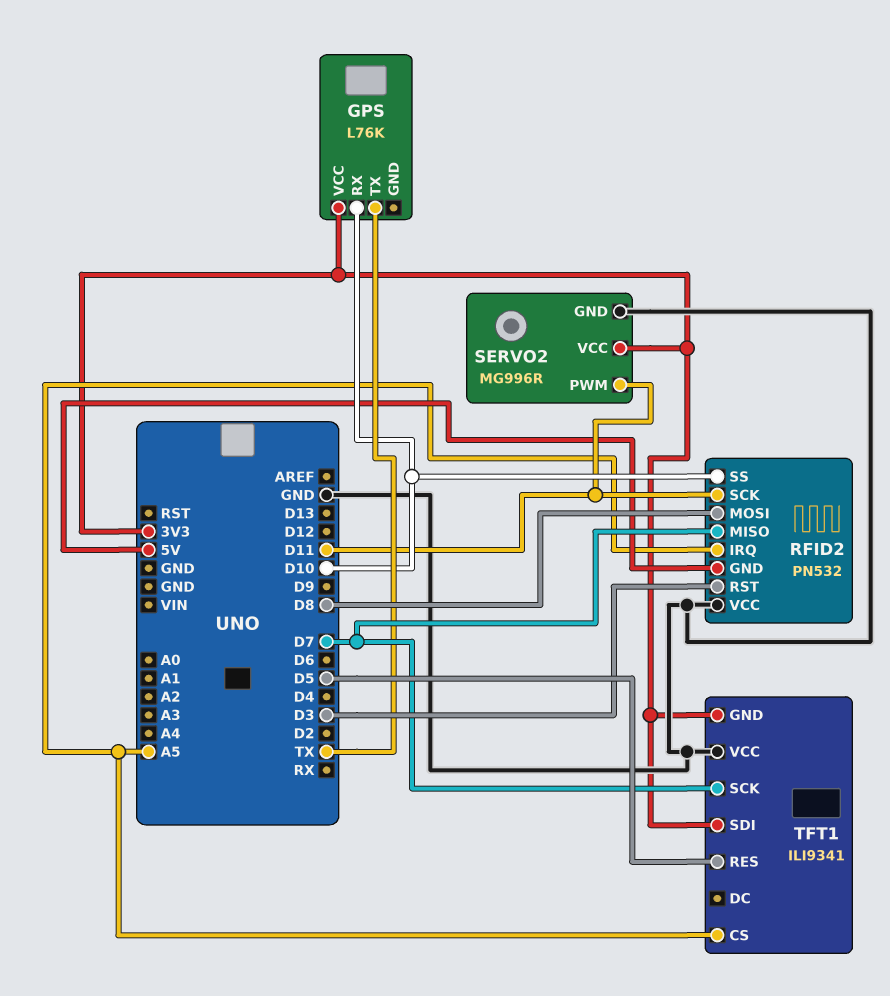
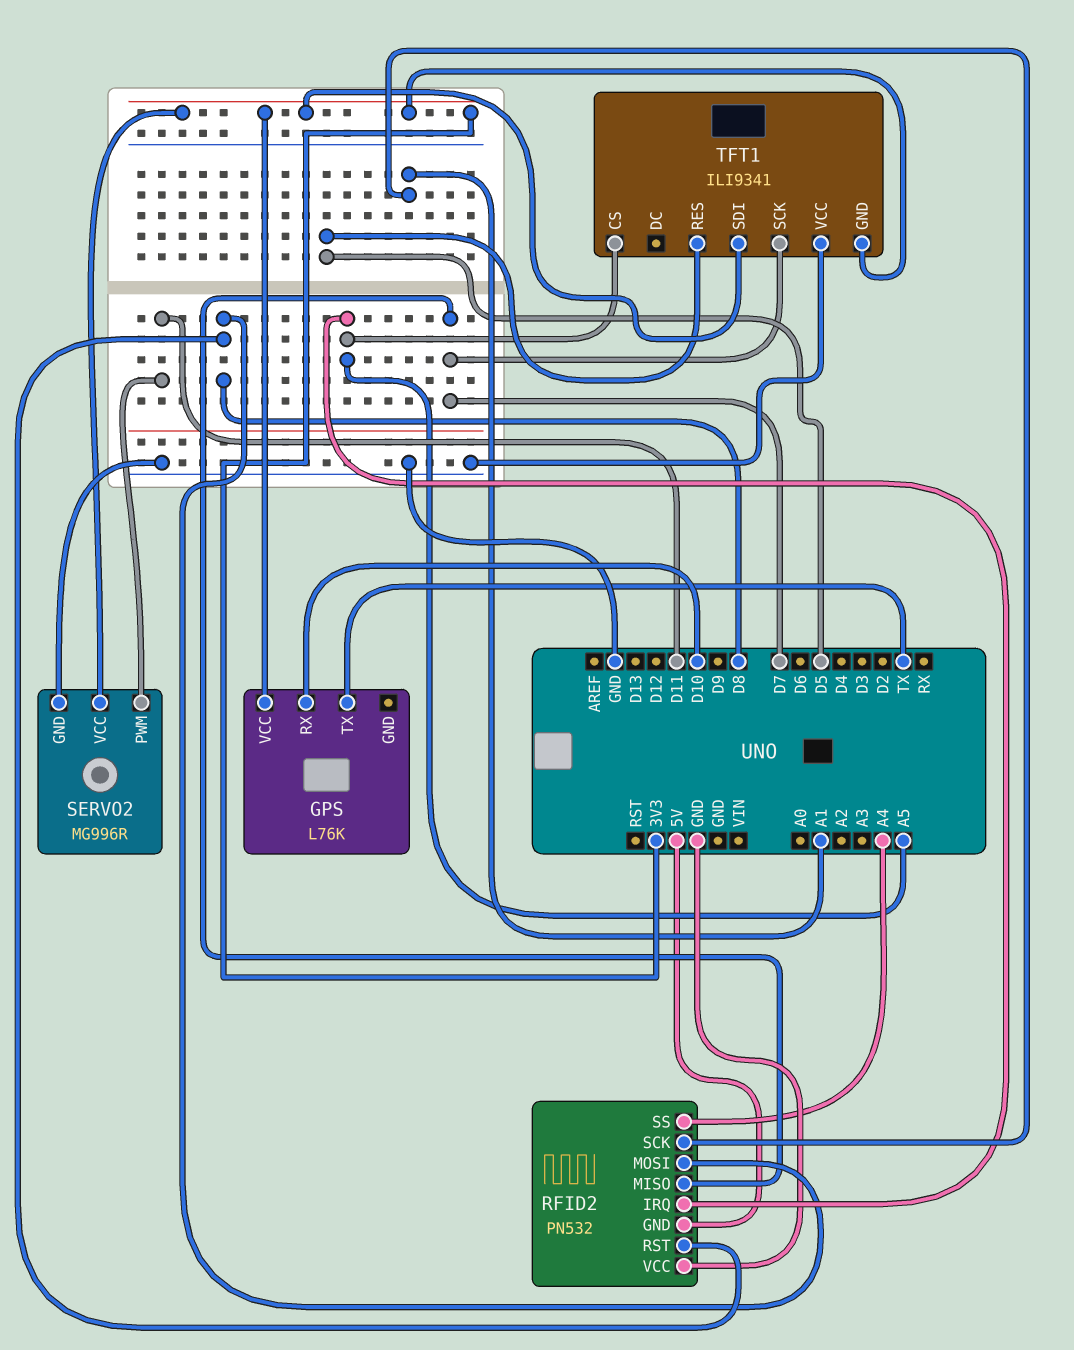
RFID2 pin RST: D3 -> D8
RFID2 pin SCK: D11 -> A1
RFID2 pin SS: D10 -> A4

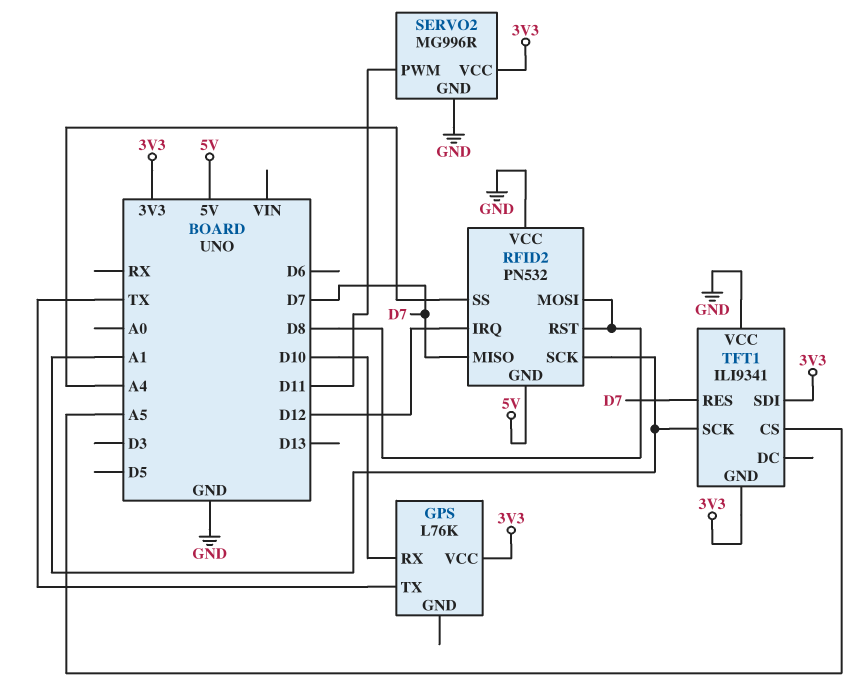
RFID2 pin IRQ: A5 -> D12
TFT1 pin RES: D5 -> D7
TFT1 pin SCK: D7 -> A1

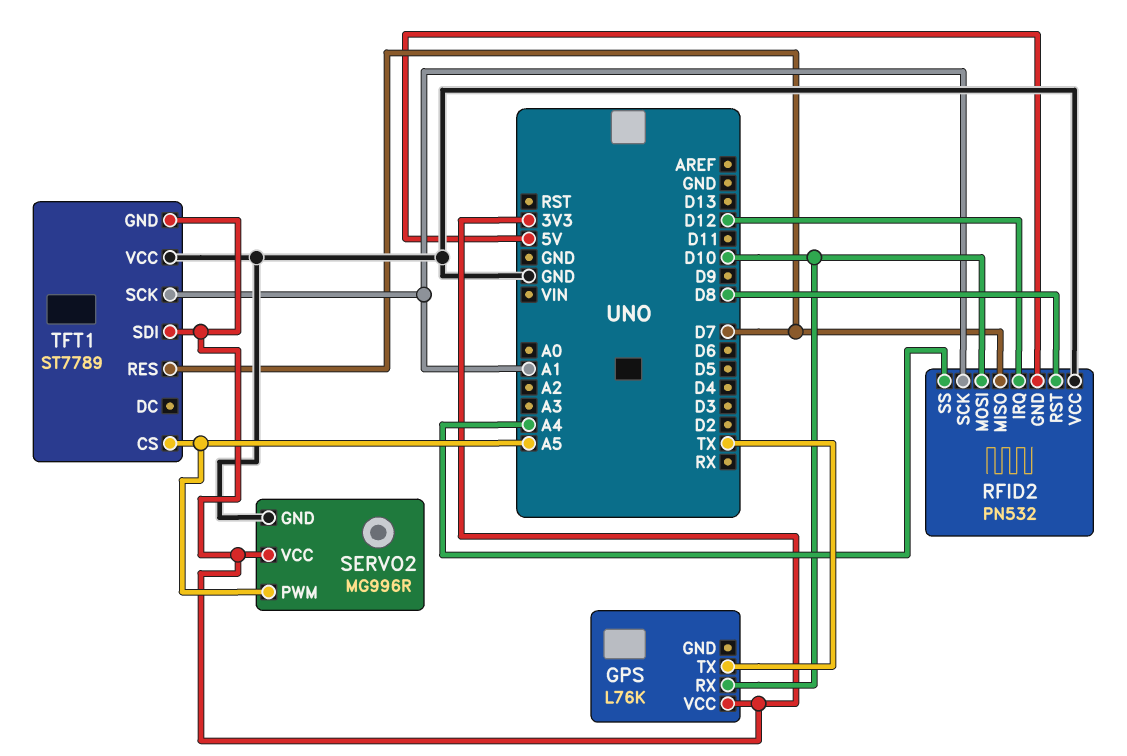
RFID2 pin MOSI: D8 -> D10
SERVO2 pin PWM: D11 -> A5
TFT1: ILI9341 -> ST7789

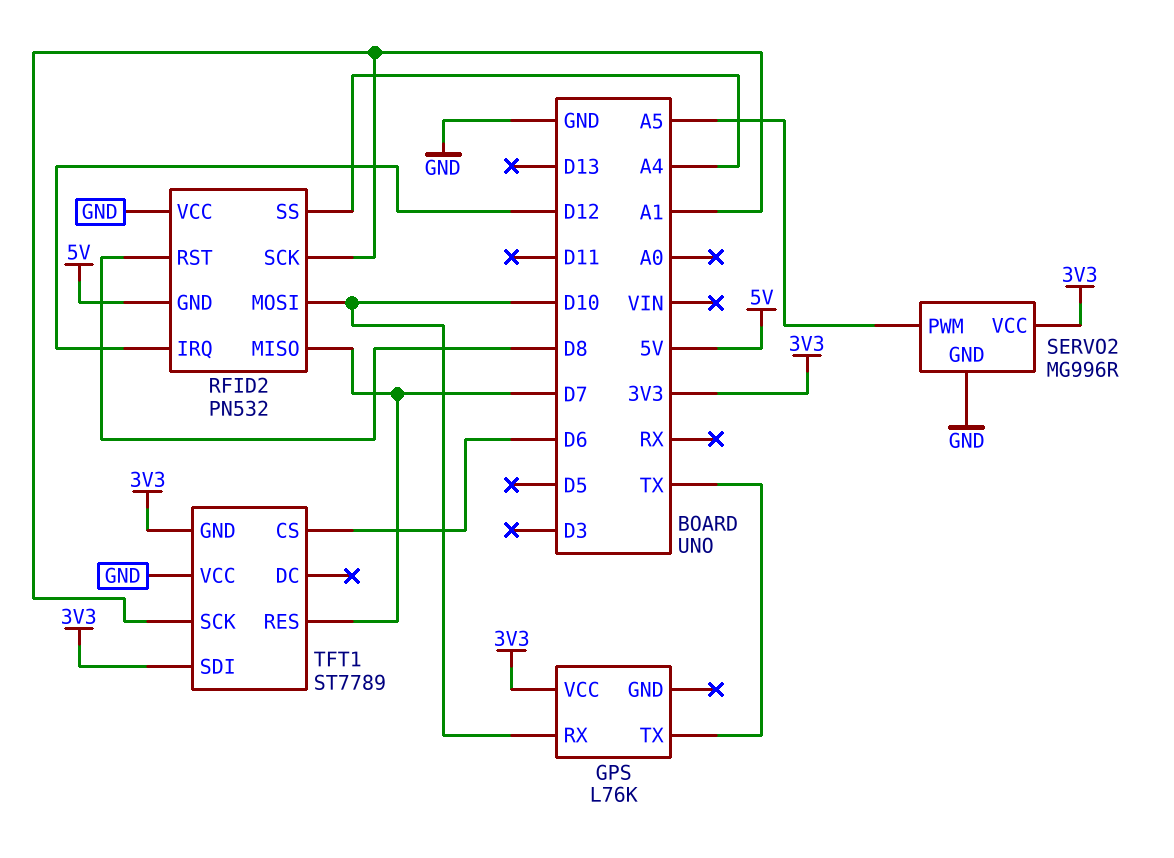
TFT1 pin CS: A5 -> D6

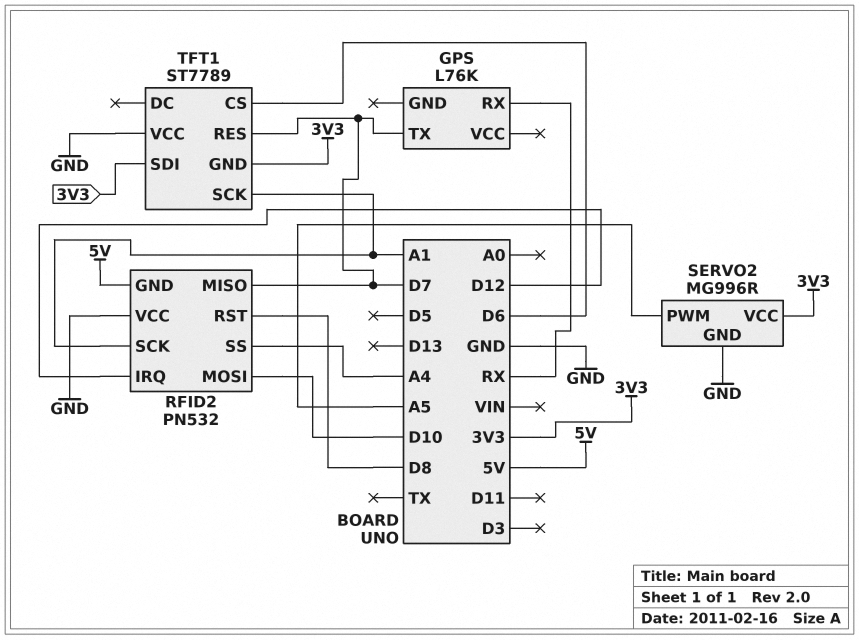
GPS pin RX: D10 -> RX
GPS pin TX: TX -> D7
GPS pin VCC: 3V3 -> none

